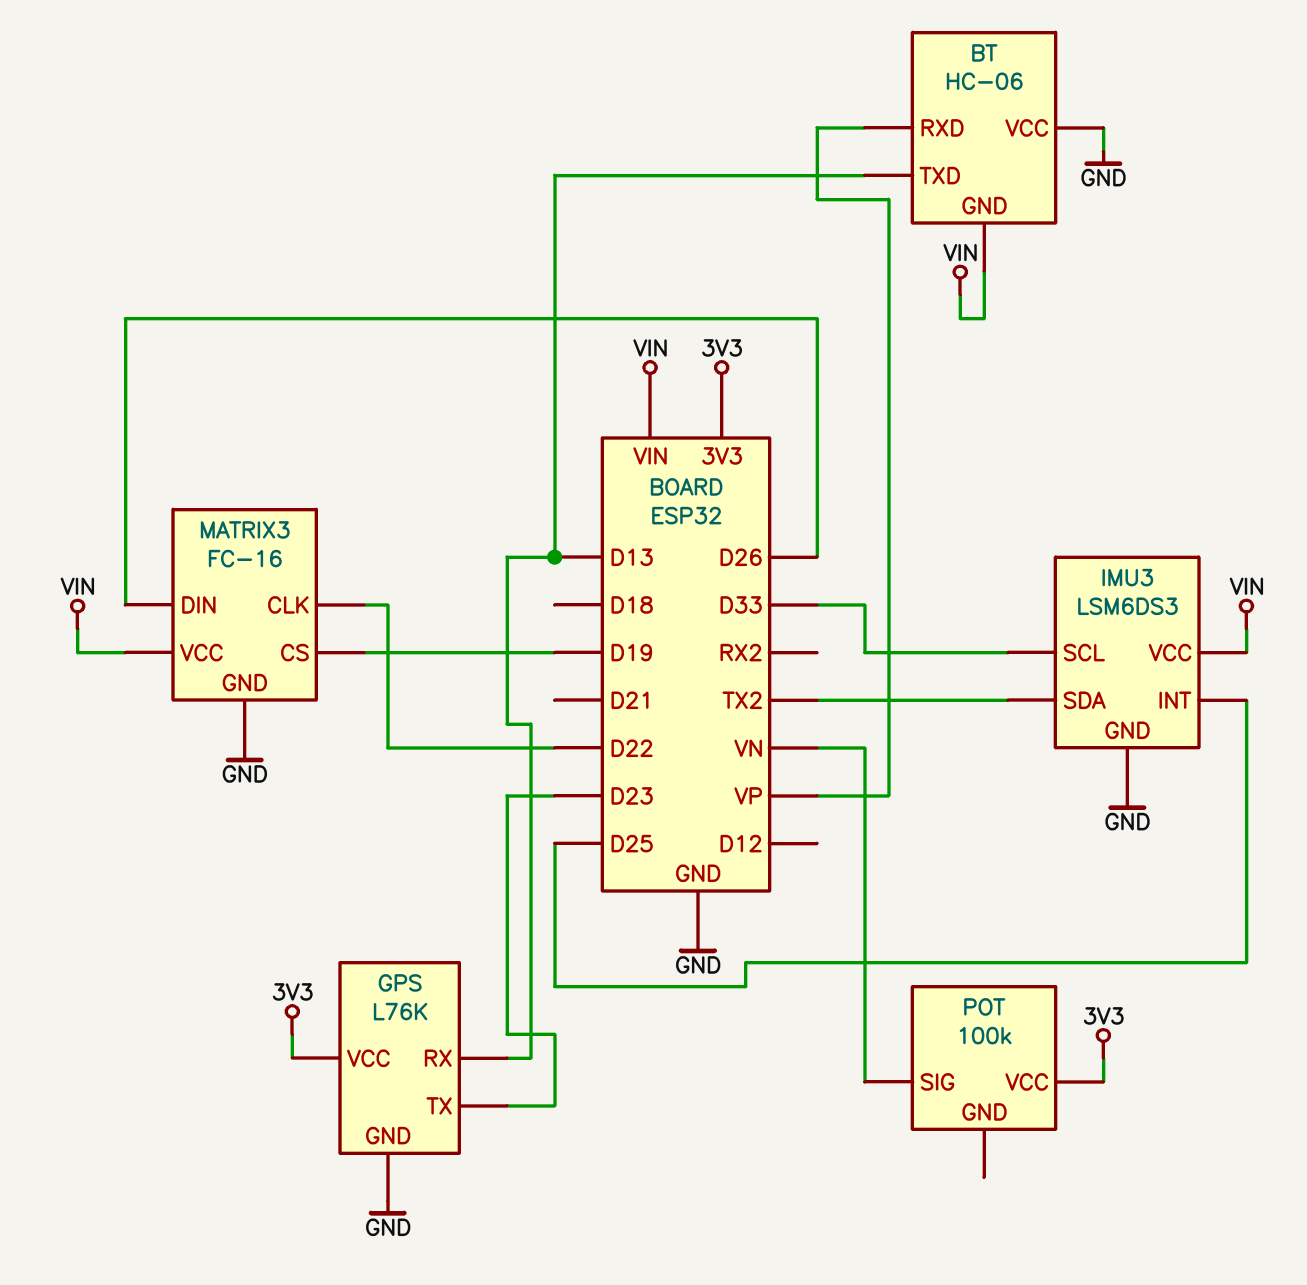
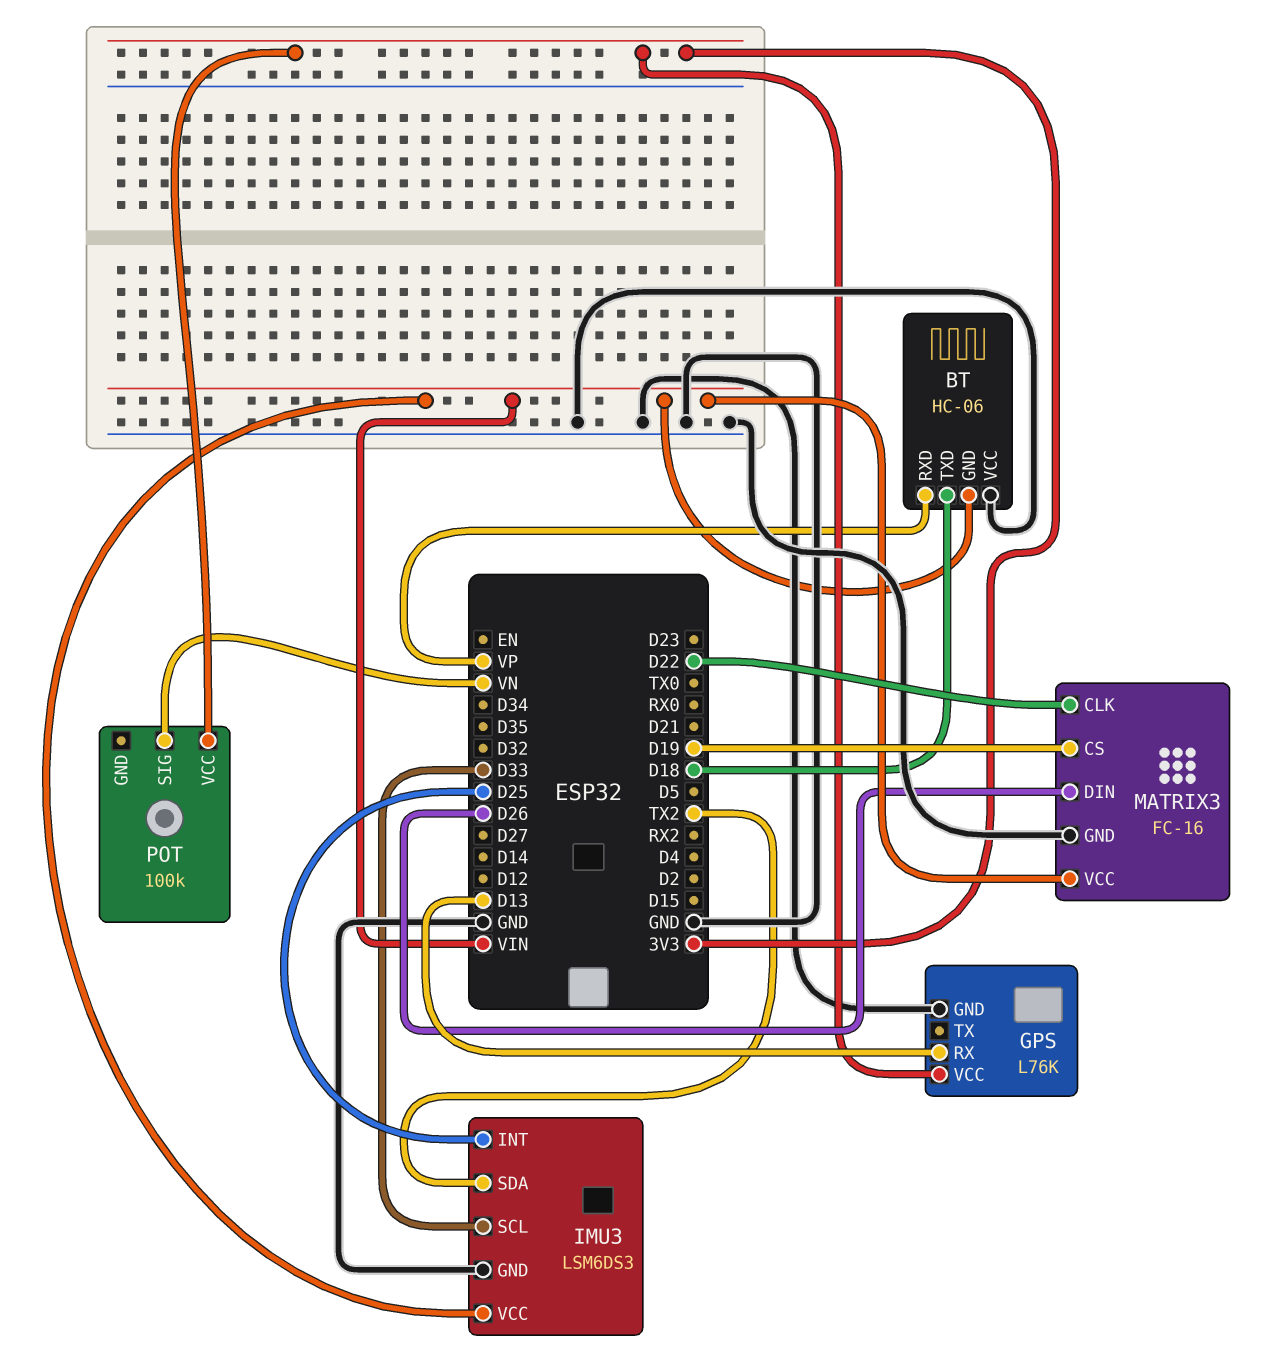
BT pin TXD: D13 -> D18
GPS pin TX: D23 -> none

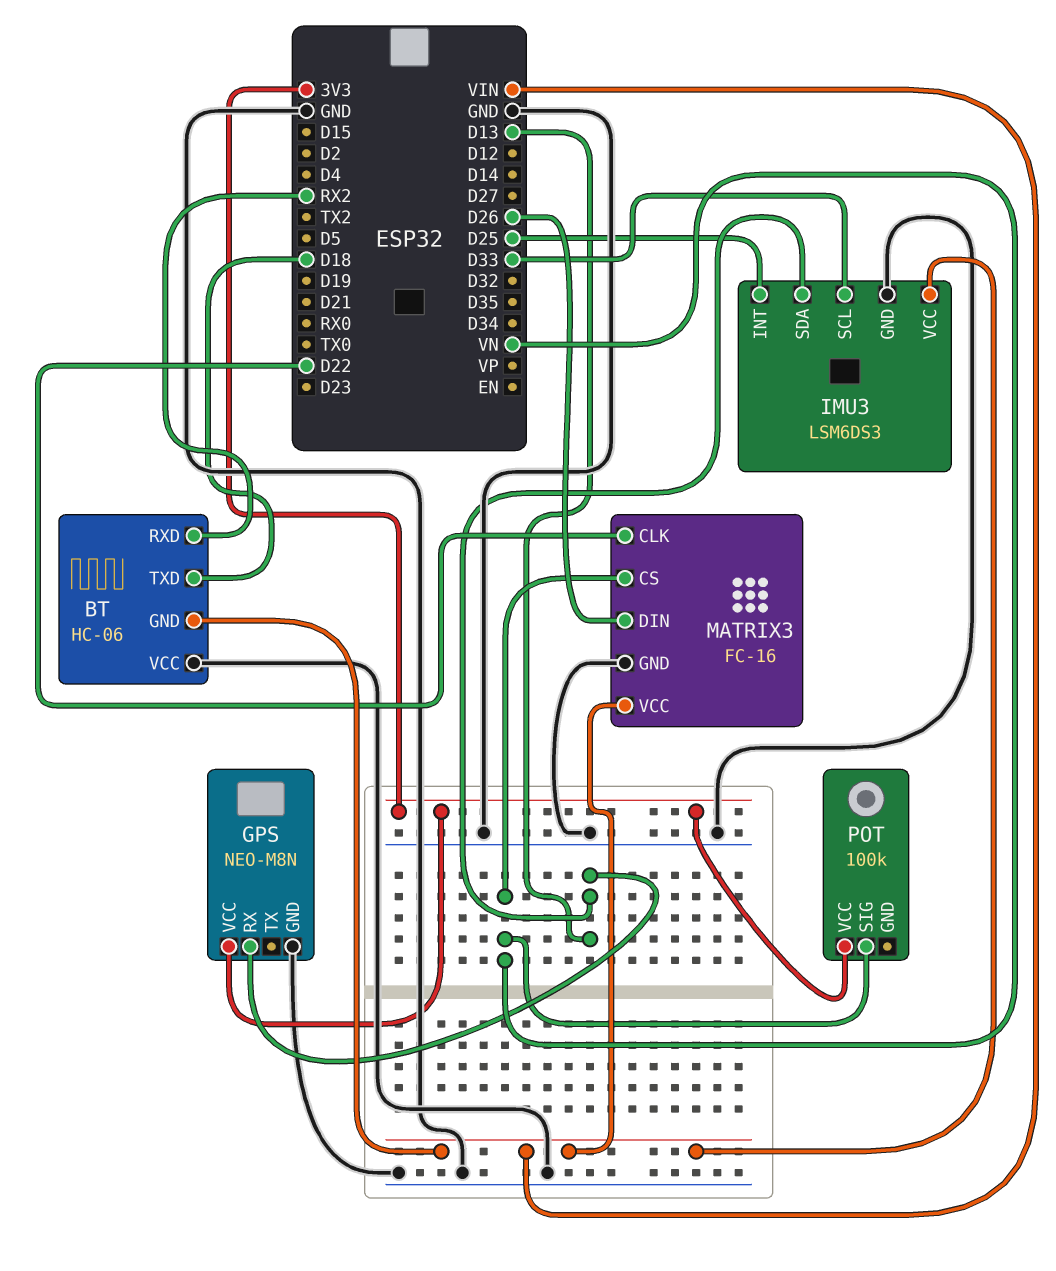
BT pin RXD: VP -> RX2
GPS: L76K -> NEO-M8N
IMU3 pin SDA: TX2 -> D13
MATRIX3 pin CS: D19 -> VN

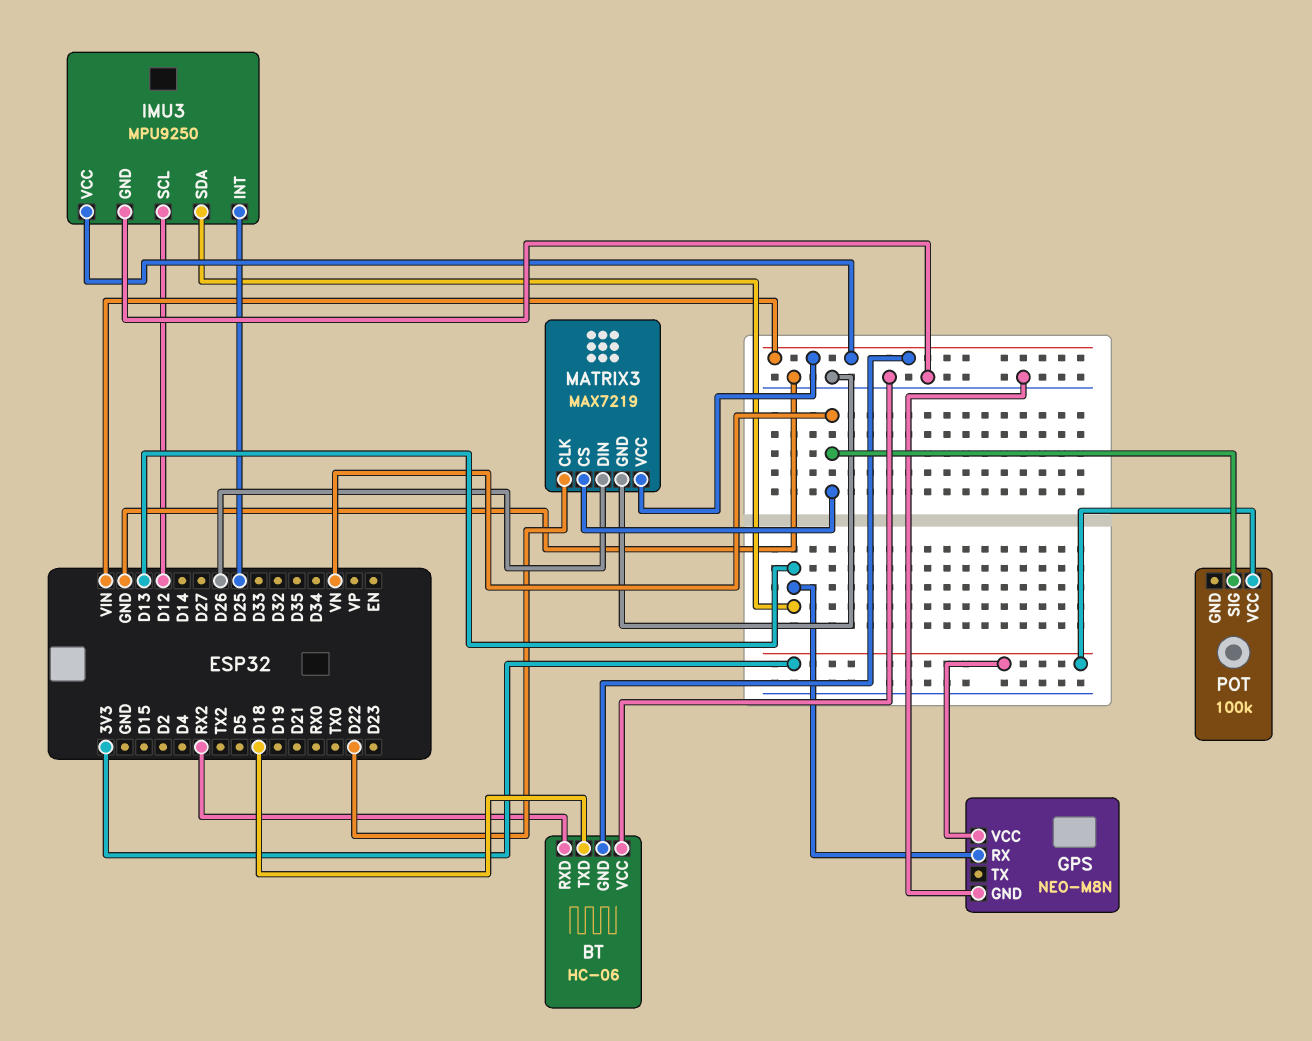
IMU3: LSM6DS3 -> MPU9250
IMU3 pin SCL: D33 -> D12
MATRIX3: FC-16 -> MAX7219

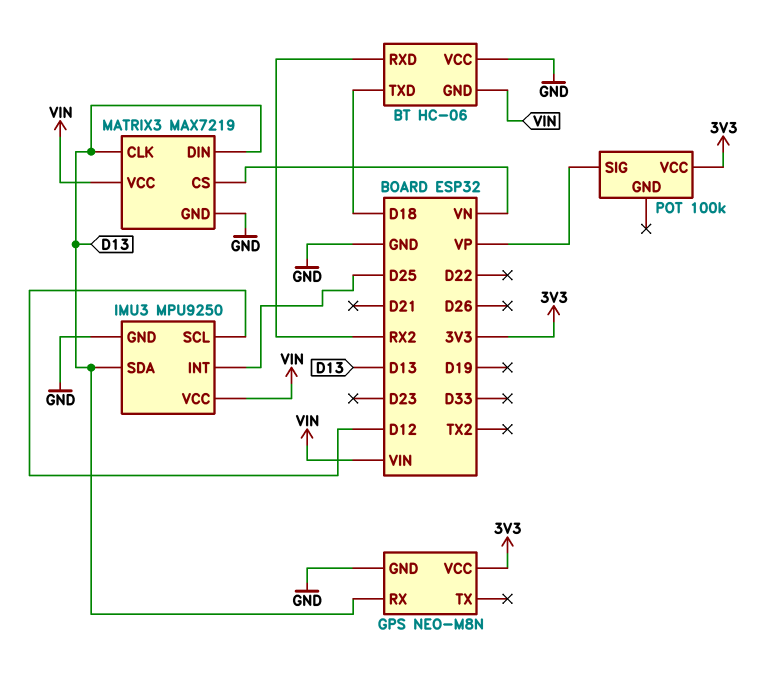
MATRIX3 pin CLK: D22 -> D13
MATRIX3 pin DIN: D26 -> D13
POT pin SIG: VN -> VP

